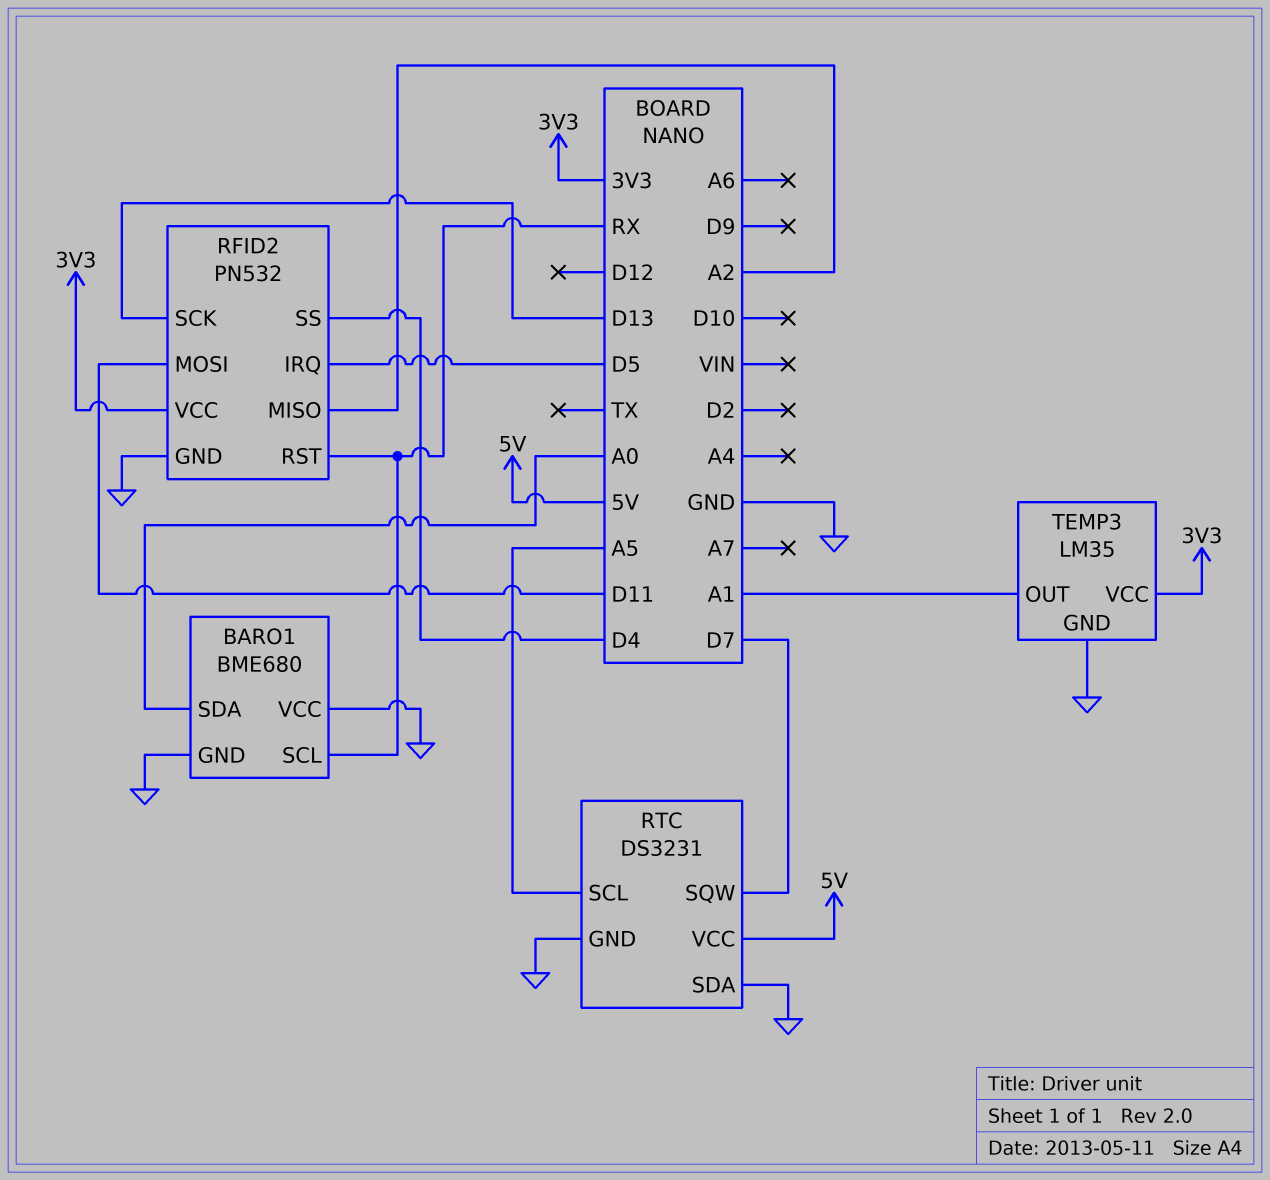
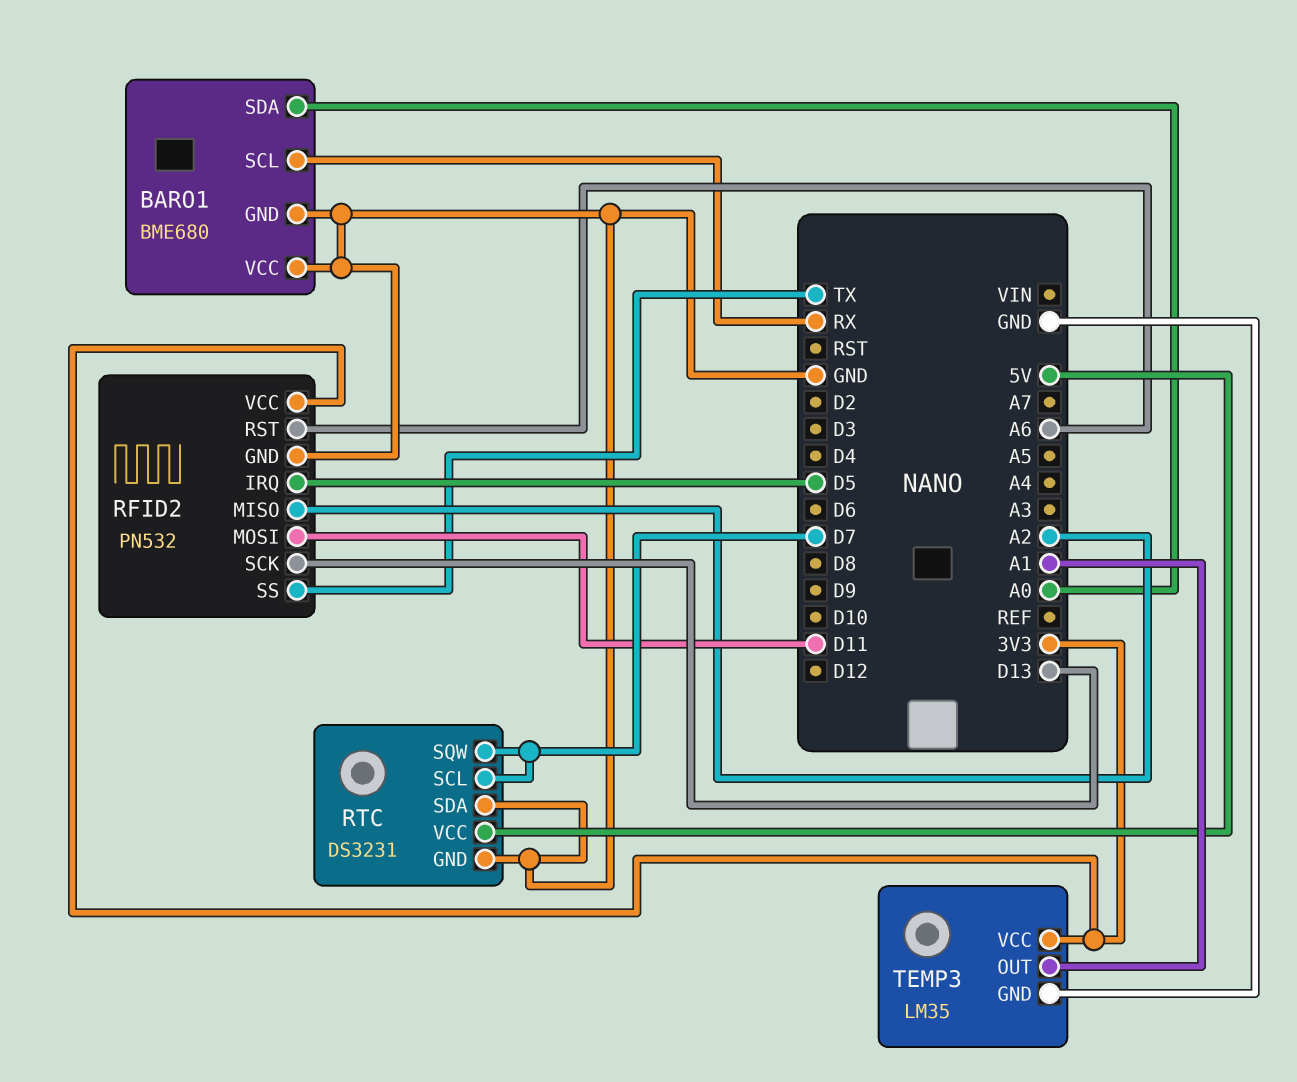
RFID2 pin RST: RX -> A6
RFID2 pin SS: D4 -> TX
RTC pin SCL: A5 -> D7

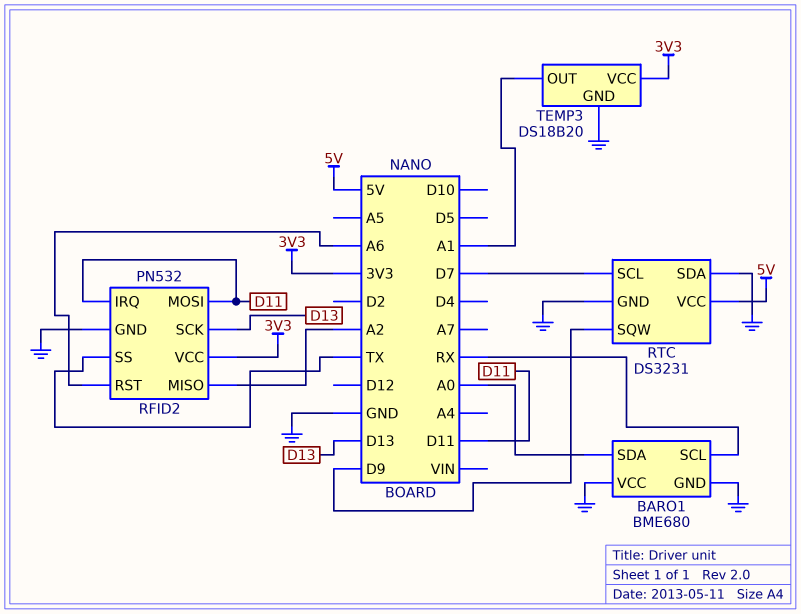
RFID2 pin IRQ: D5 -> D11
RTC pin SQW: D7 -> D9
TEMP3: LM35 -> DS18B20

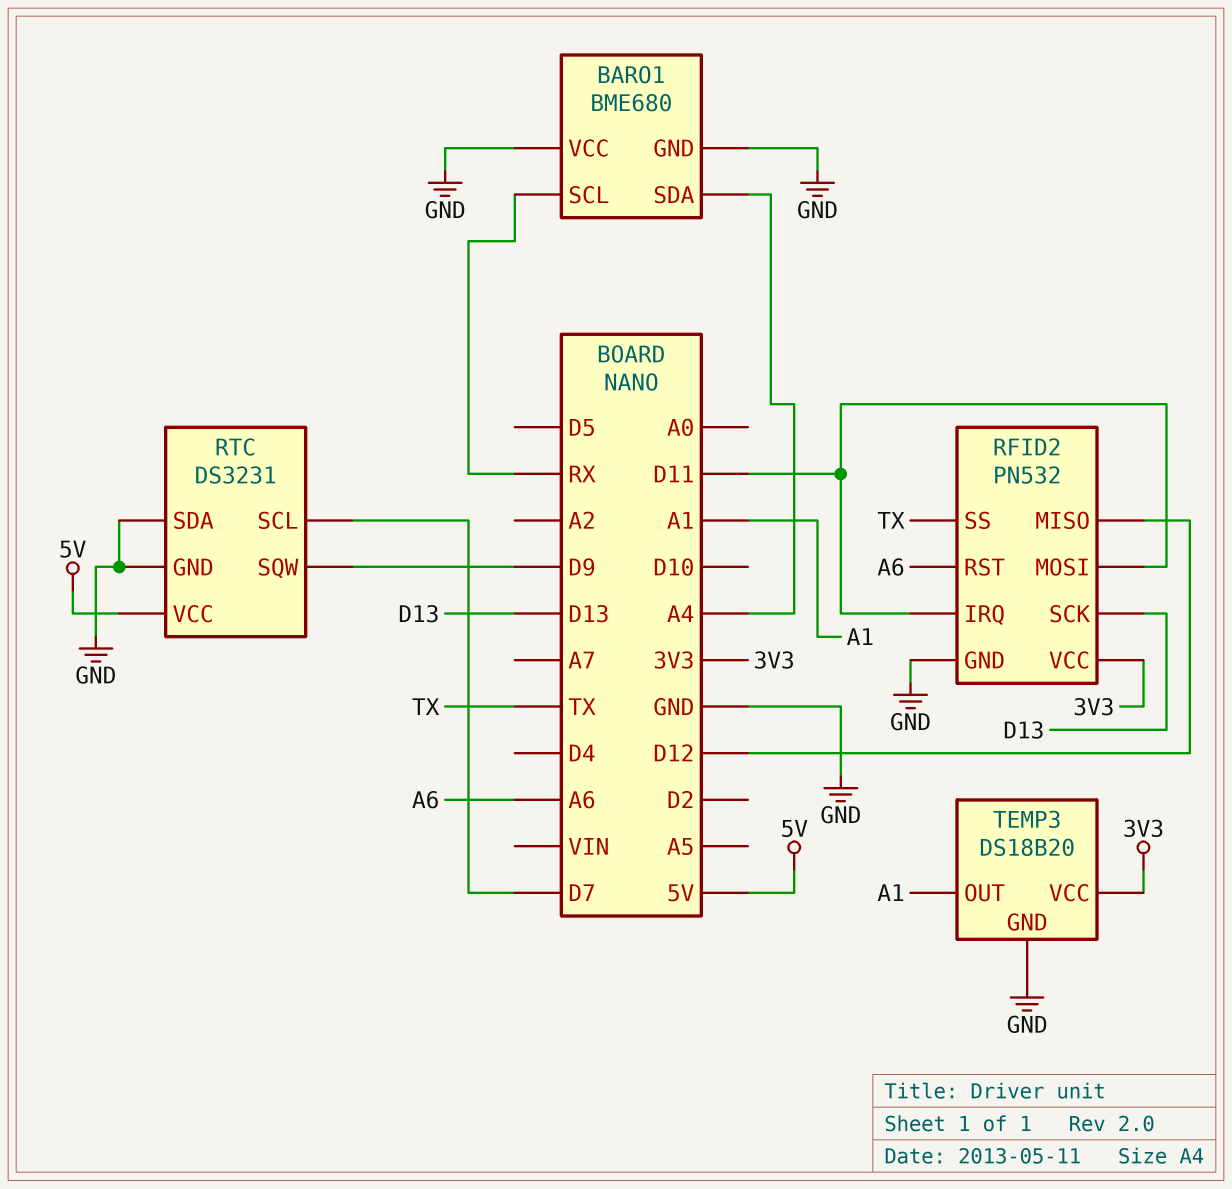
BARO1 pin SDA: A0 -> A4
RFID2 pin MISO: A2 -> D12

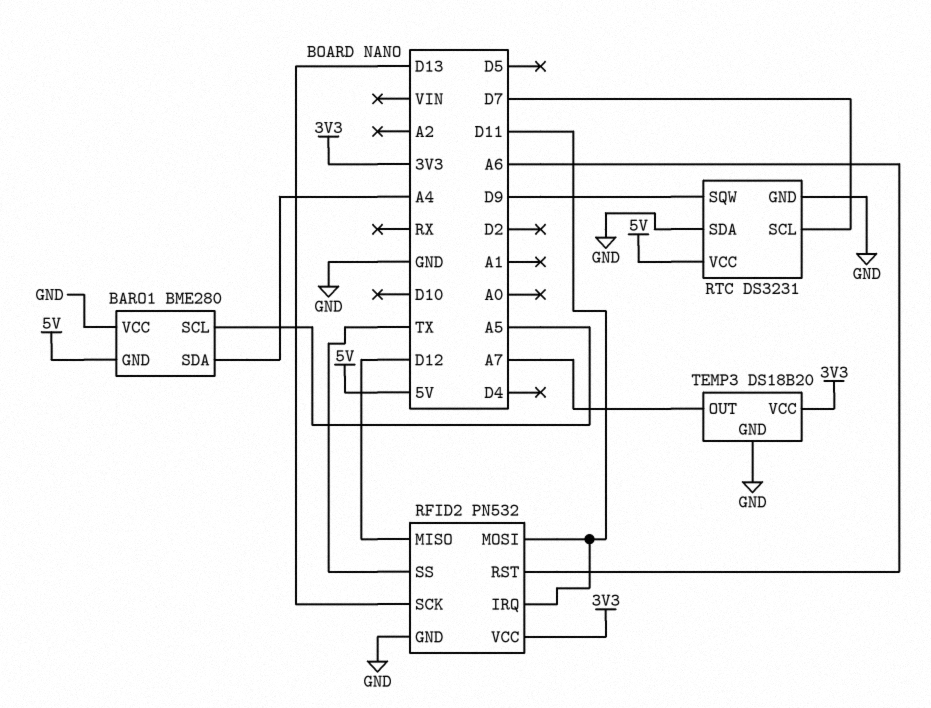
BARO1: BME680 -> BME280
BARO1 pin GND: GND -> 5V
BARO1 pin SCL: RX -> A5
TEMP3 pin OUT: A1 -> A7

